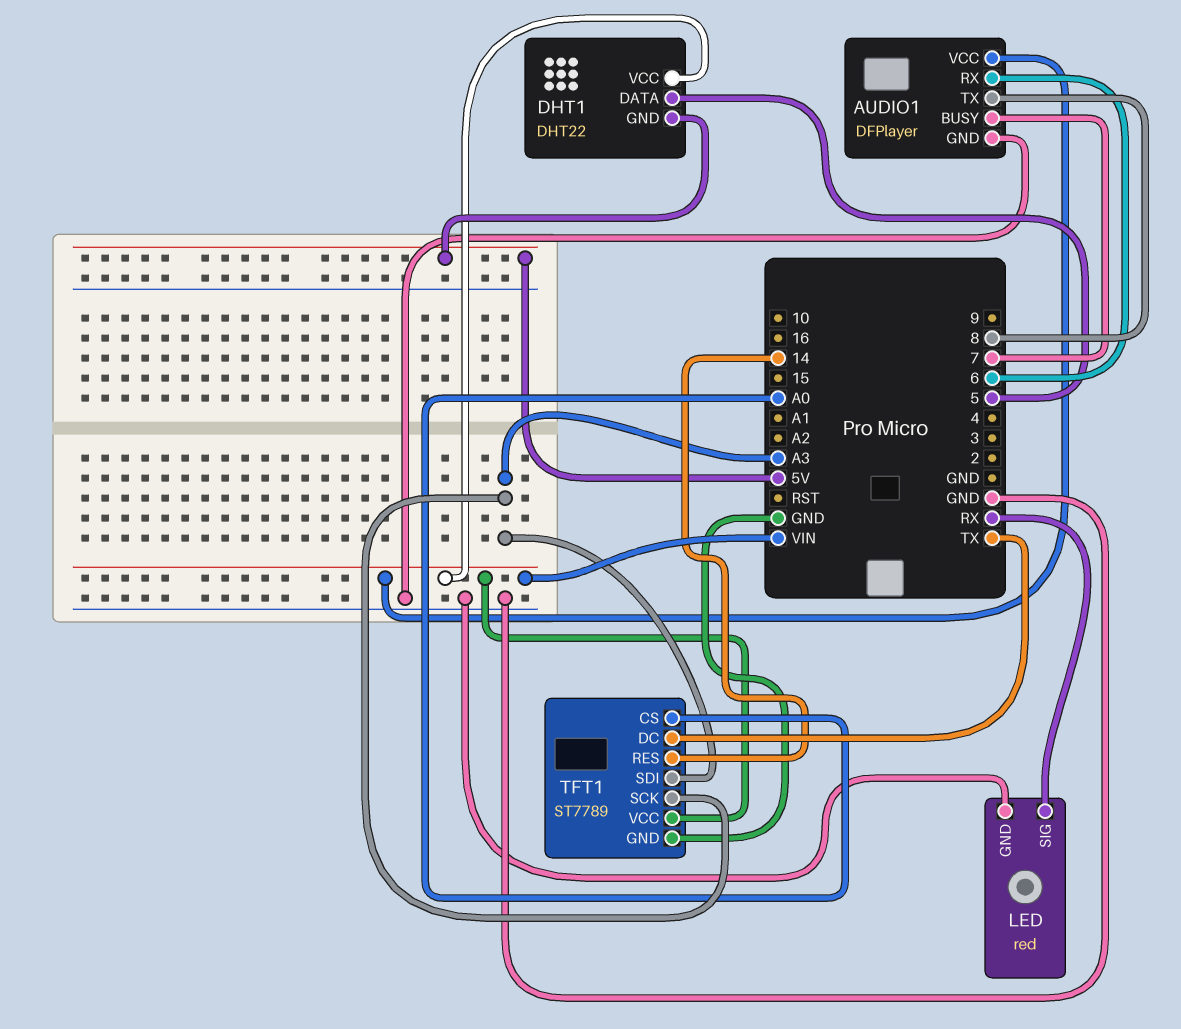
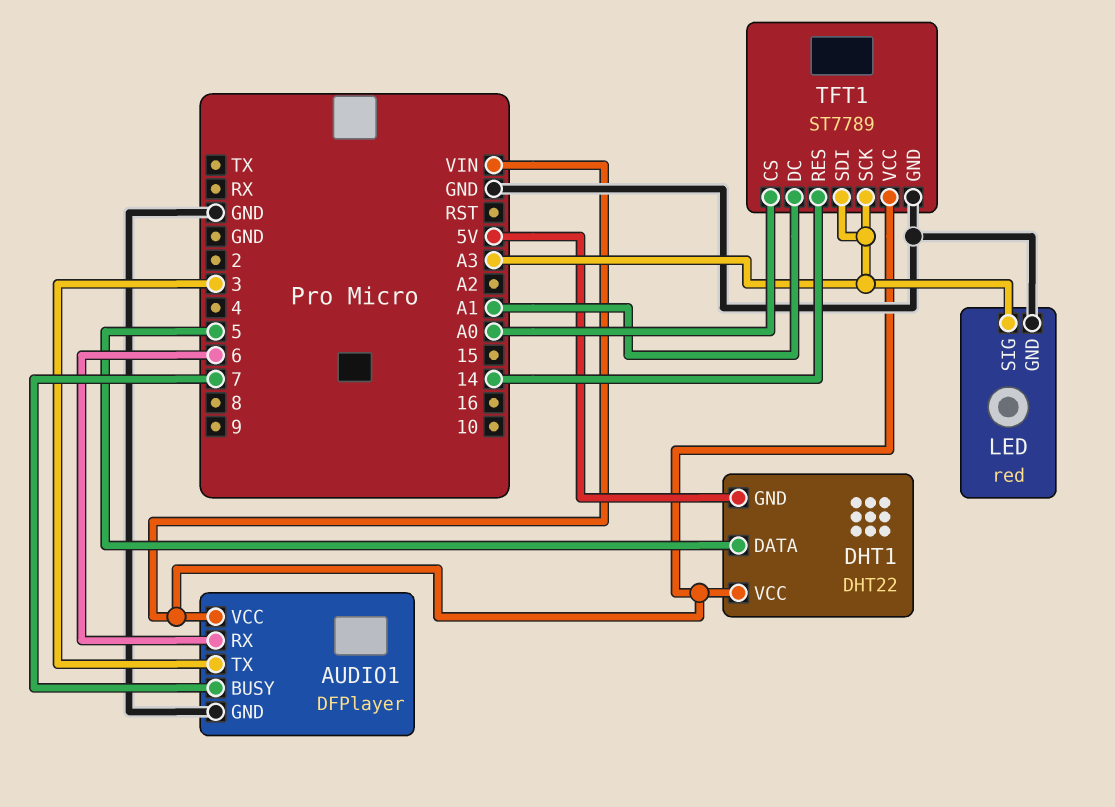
AUDIO1 pin TX: 8 -> 3
LED pin SIG: RX -> A3
TFT1 pin DC: TX -> A1

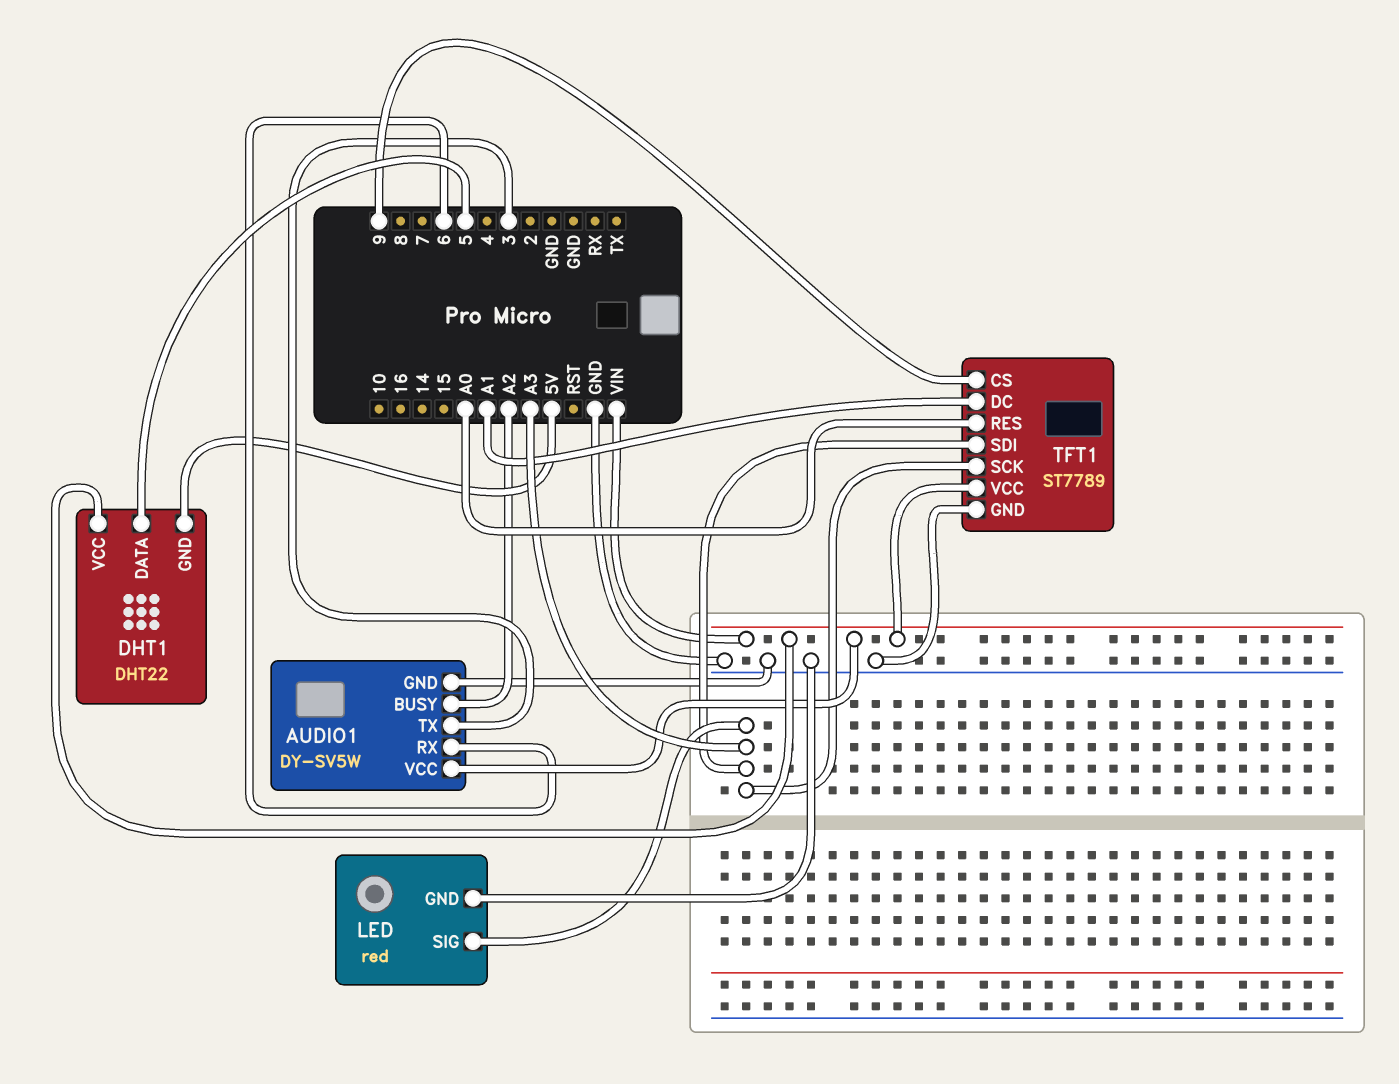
AUDIO1: DFPlayer -> DY-SV5W
AUDIO1 pin BUSY: 7 -> A2
TFT1 pin CS: A0 -> 9
TFT1 pin RES: 14 -> A0

